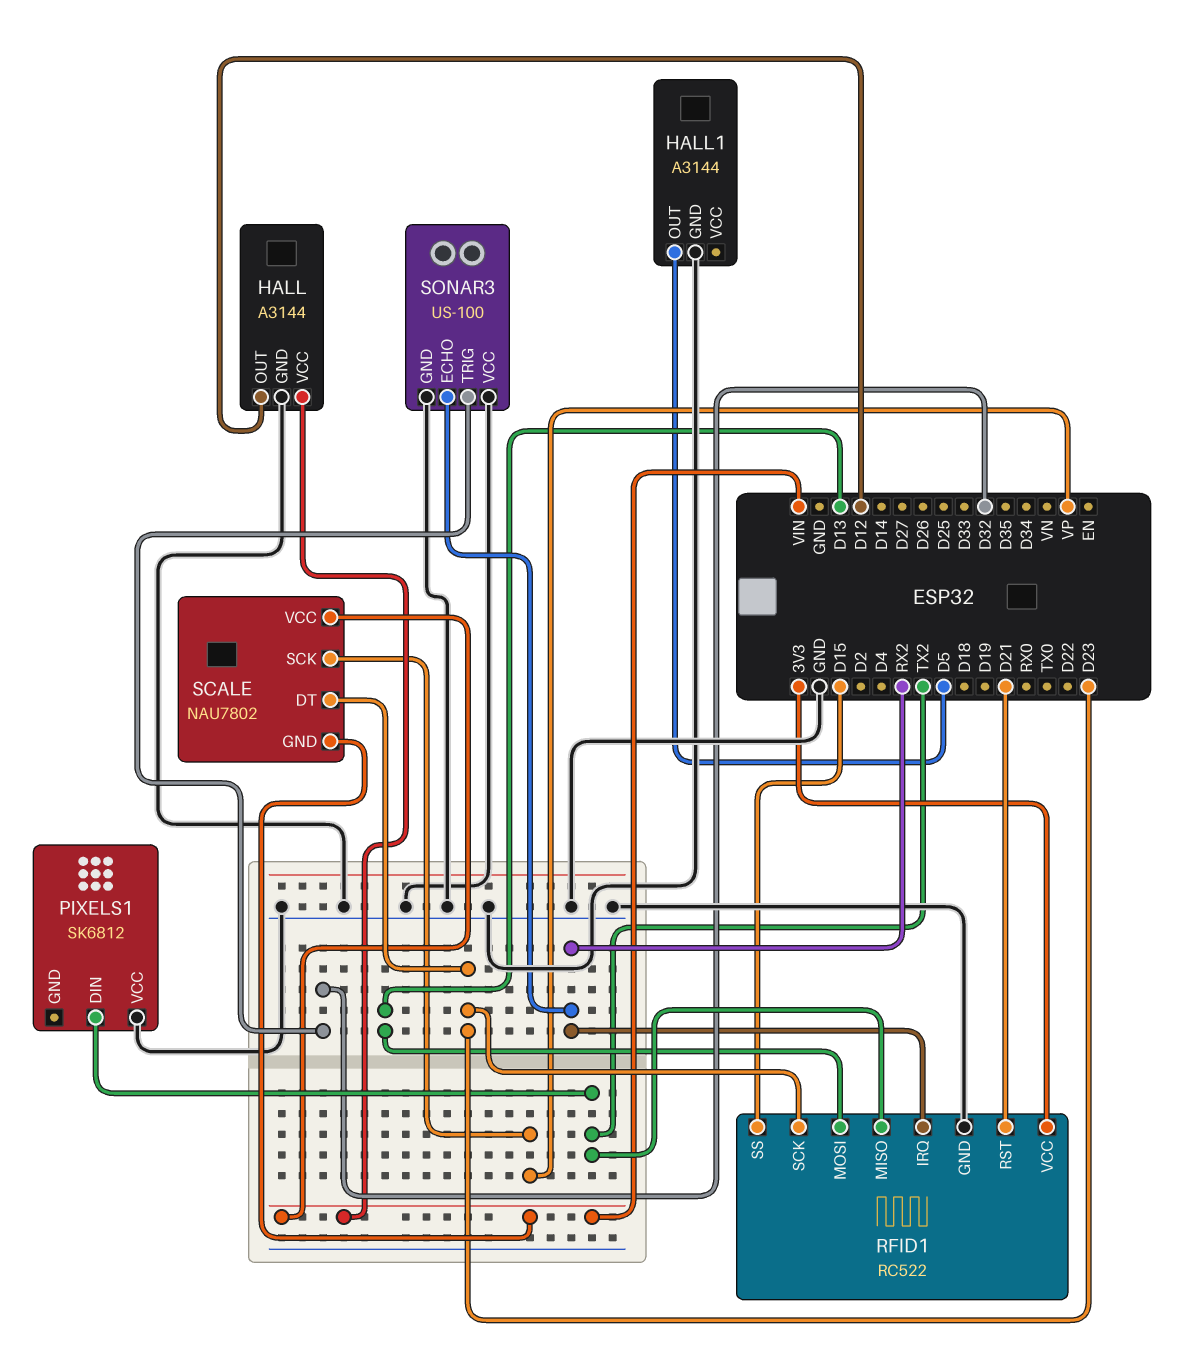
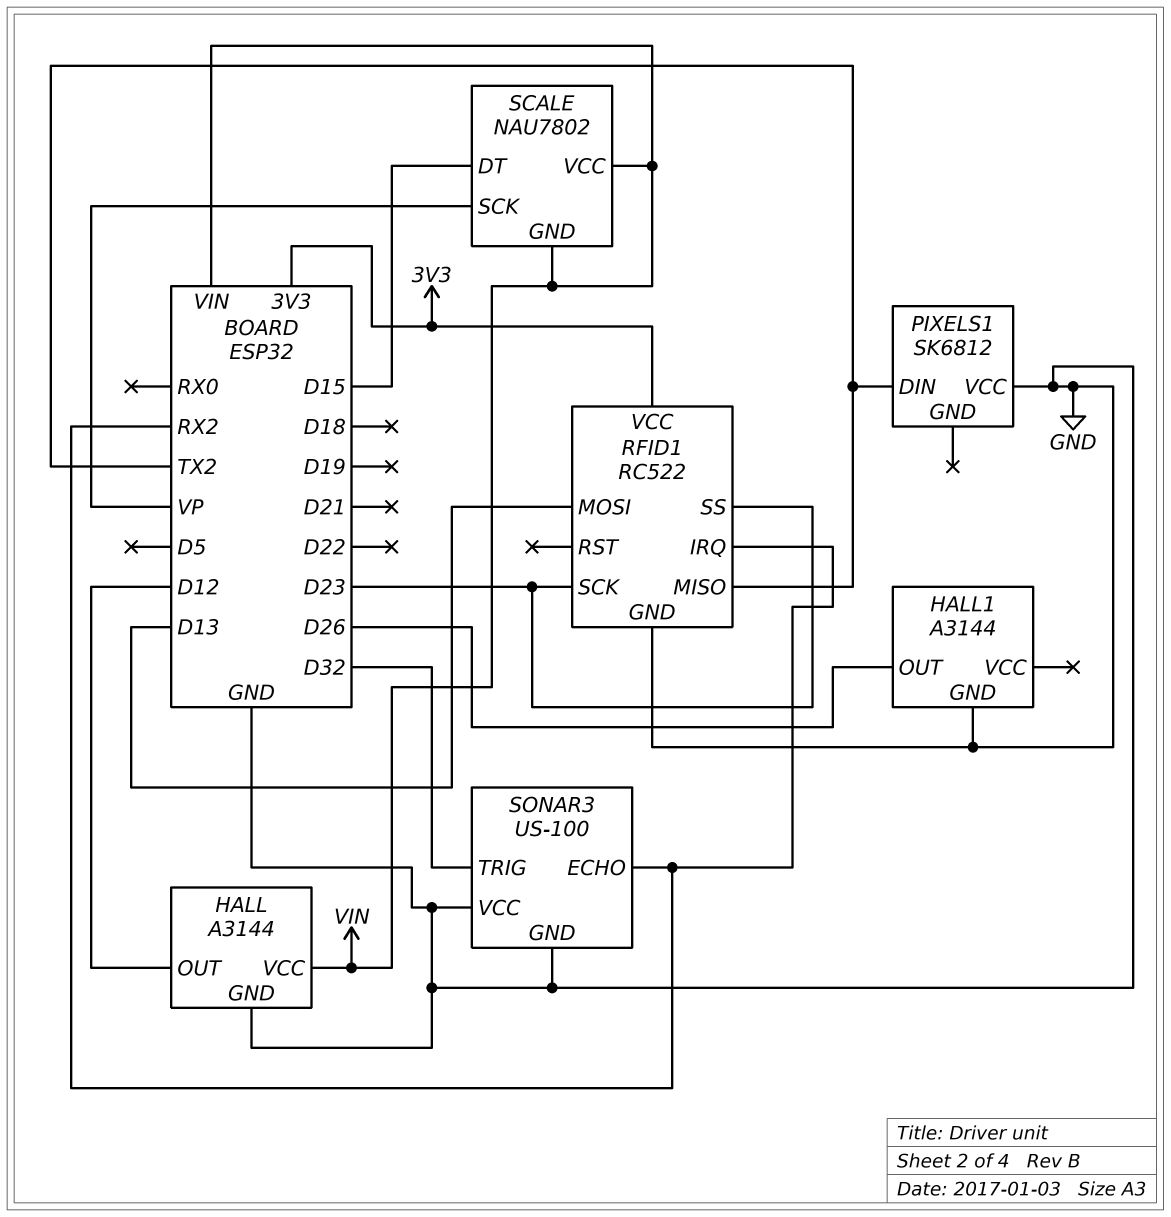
HALL1 pin OUT: D5 -> D26
RFID1 pin RST: D21 -> none
RFID1 pin SS: D15 -> D23
SCALE pin DT: D23 -> D15

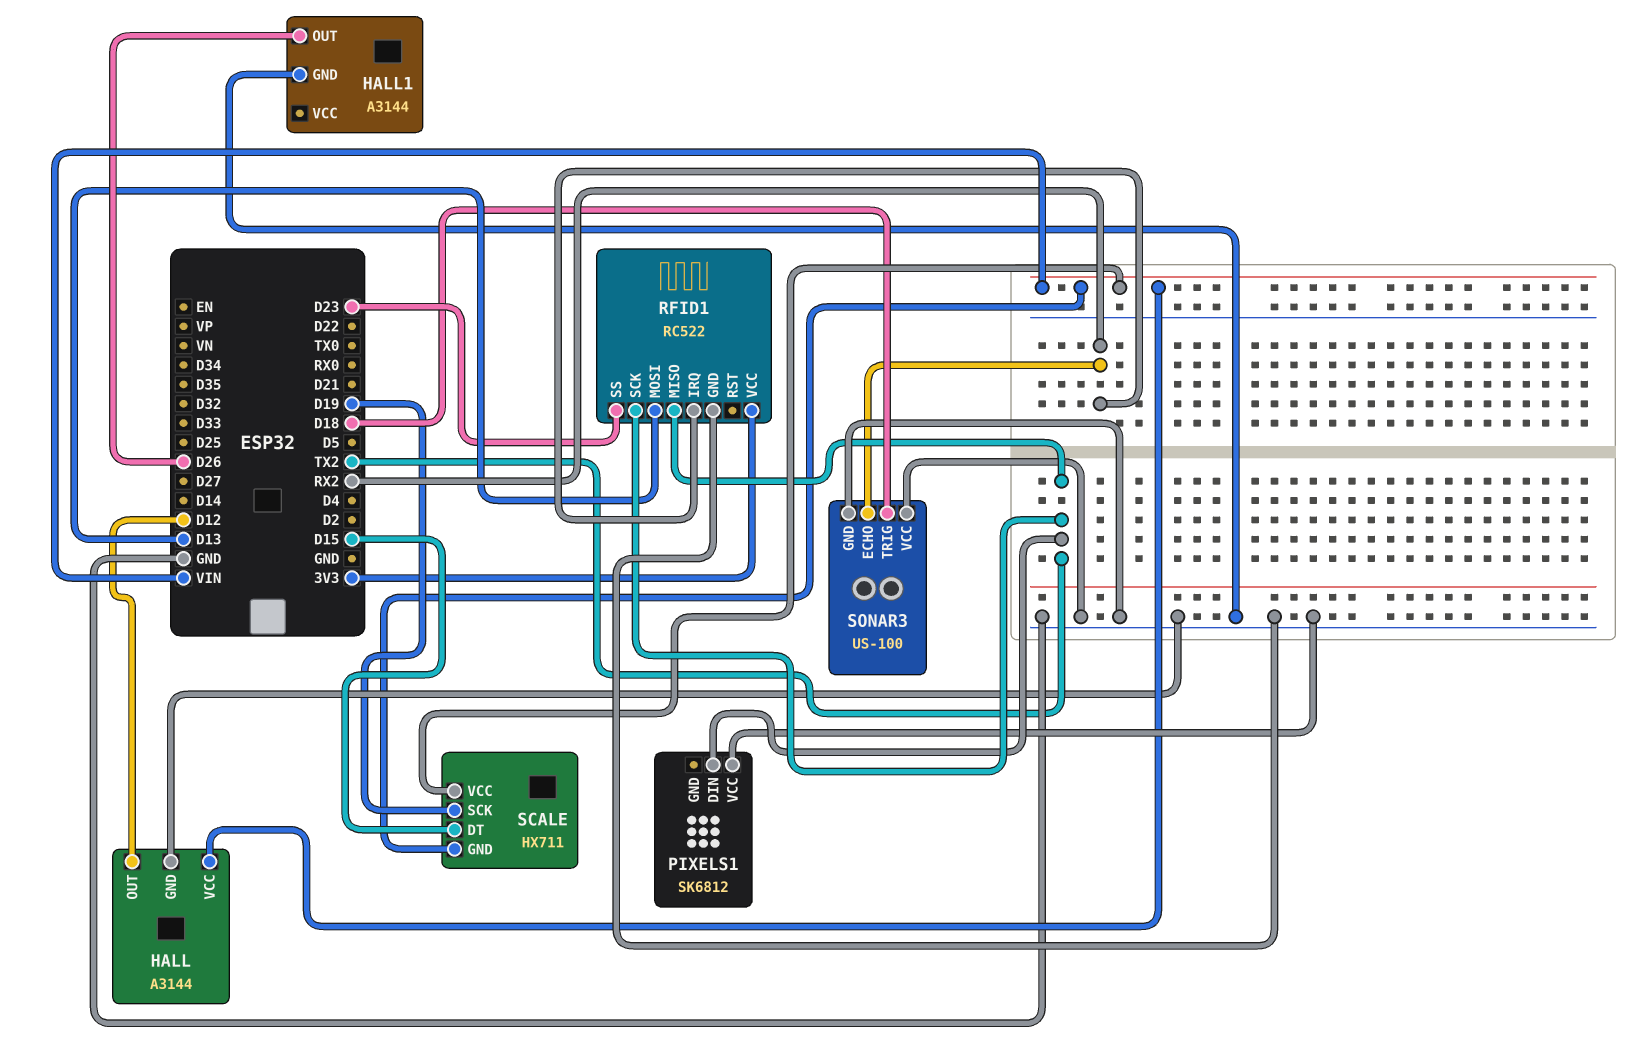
RFID1 pin SCK: D23 -> TX2
SCALE: NAU7802 -> HX711
SCALE pin SCK: VP -> D19
SONAR3 pin TRIG: D32 -> D18

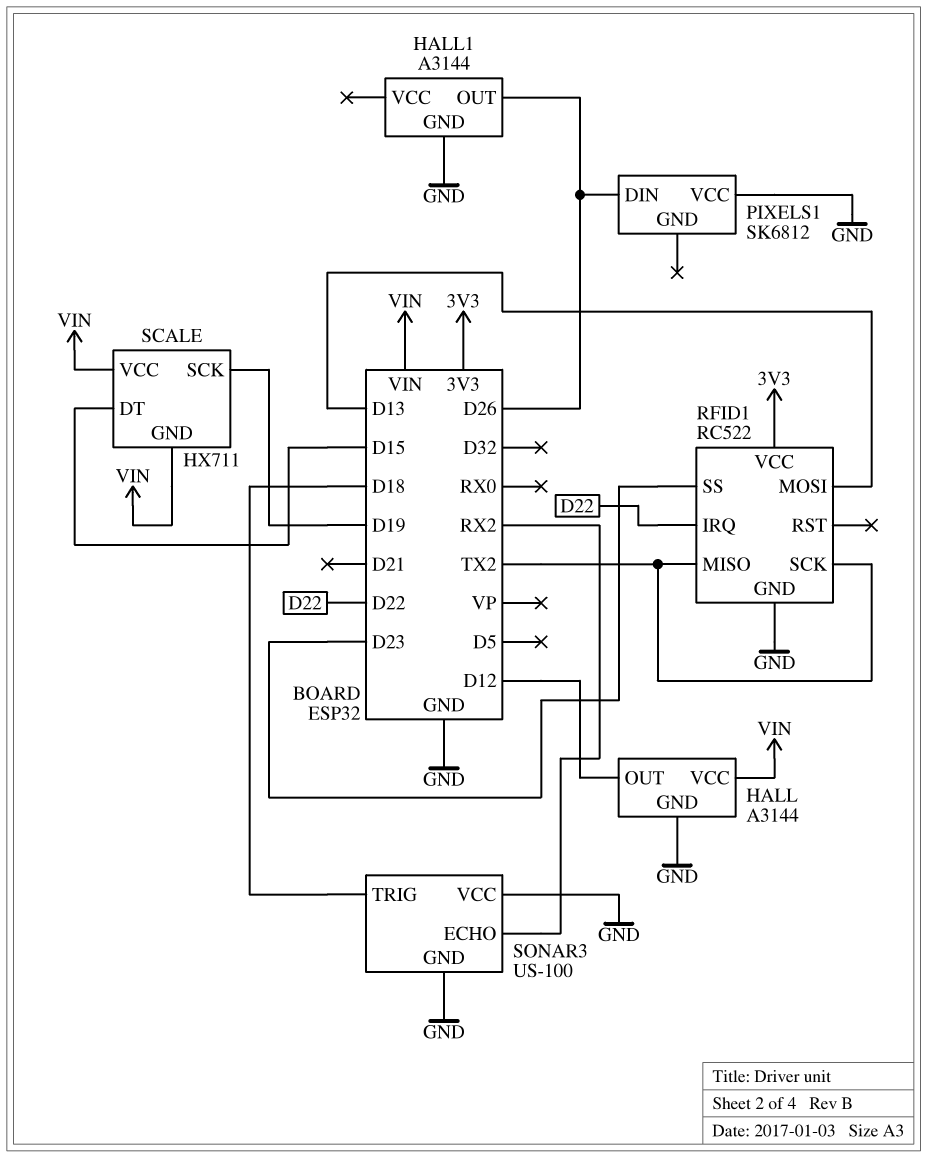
PIXELS1 pin DIN: TX2 -> D26
RFID1 pin IRQ: RX2 -> D22

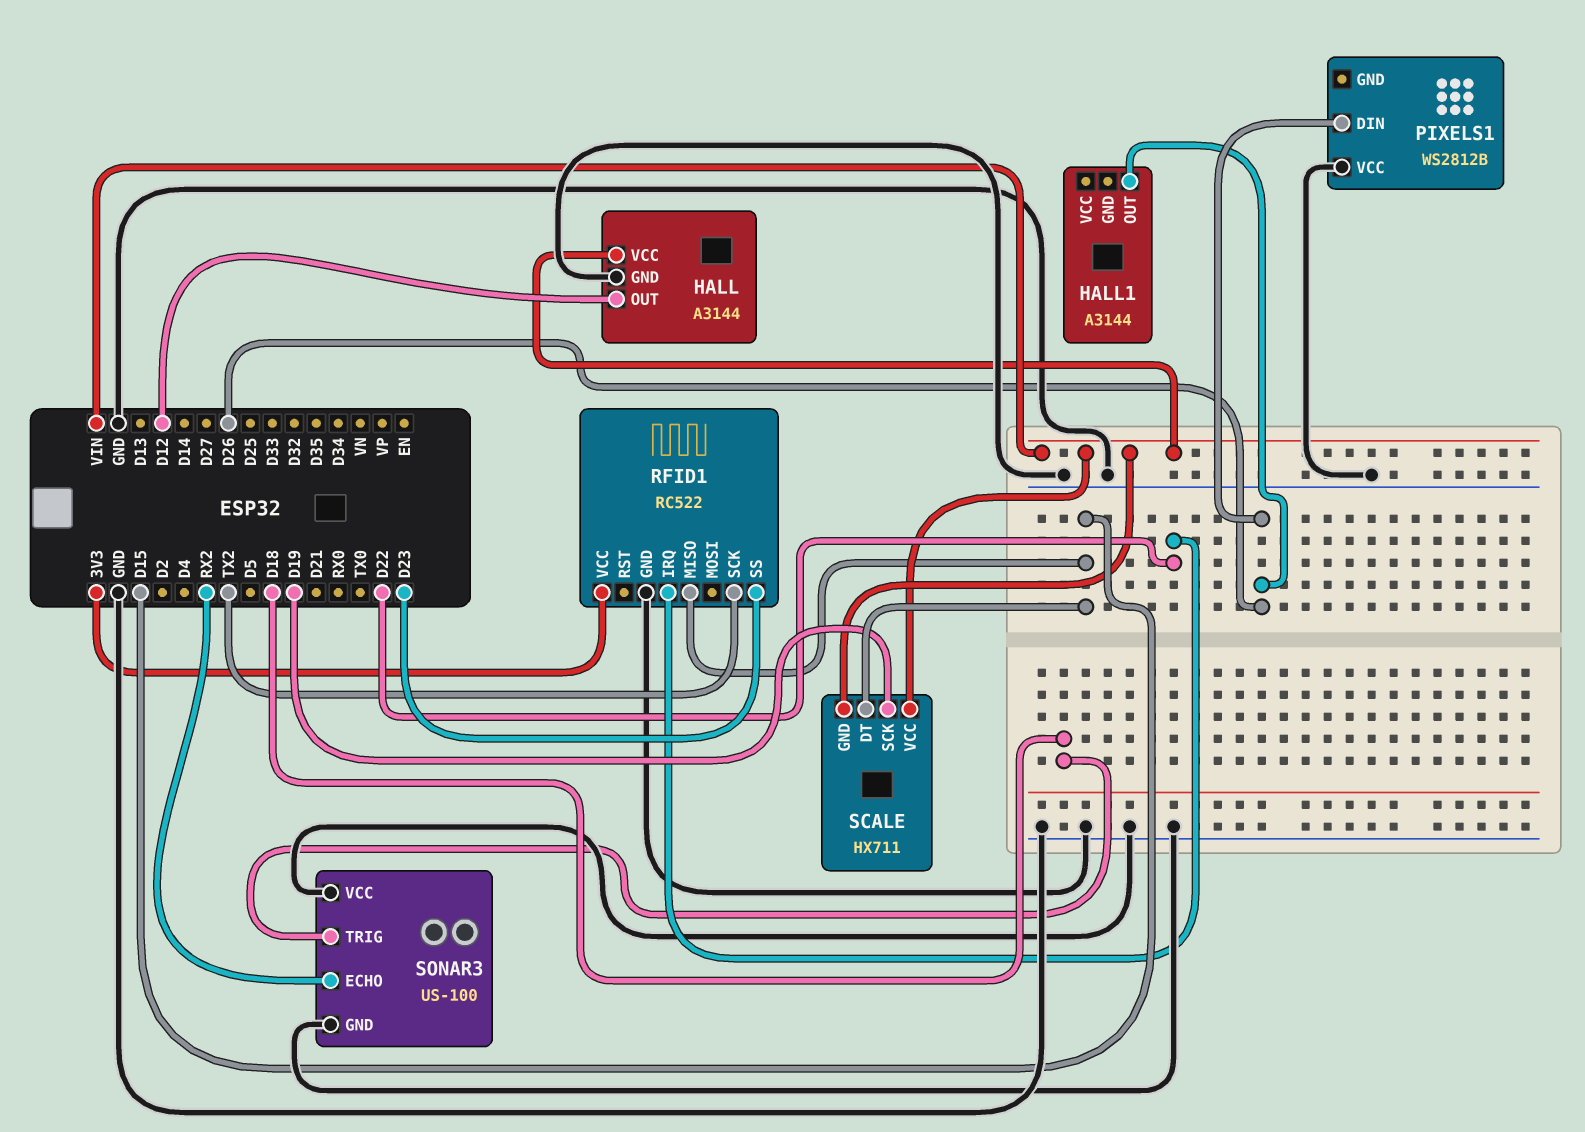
HALL1 pin GND: GND -> none
PIXELS1: SK6812 -> WS2812B
RFID1 pin MISO: TX2 -> D15
RFID1 pin MOSI: D13 -> none

